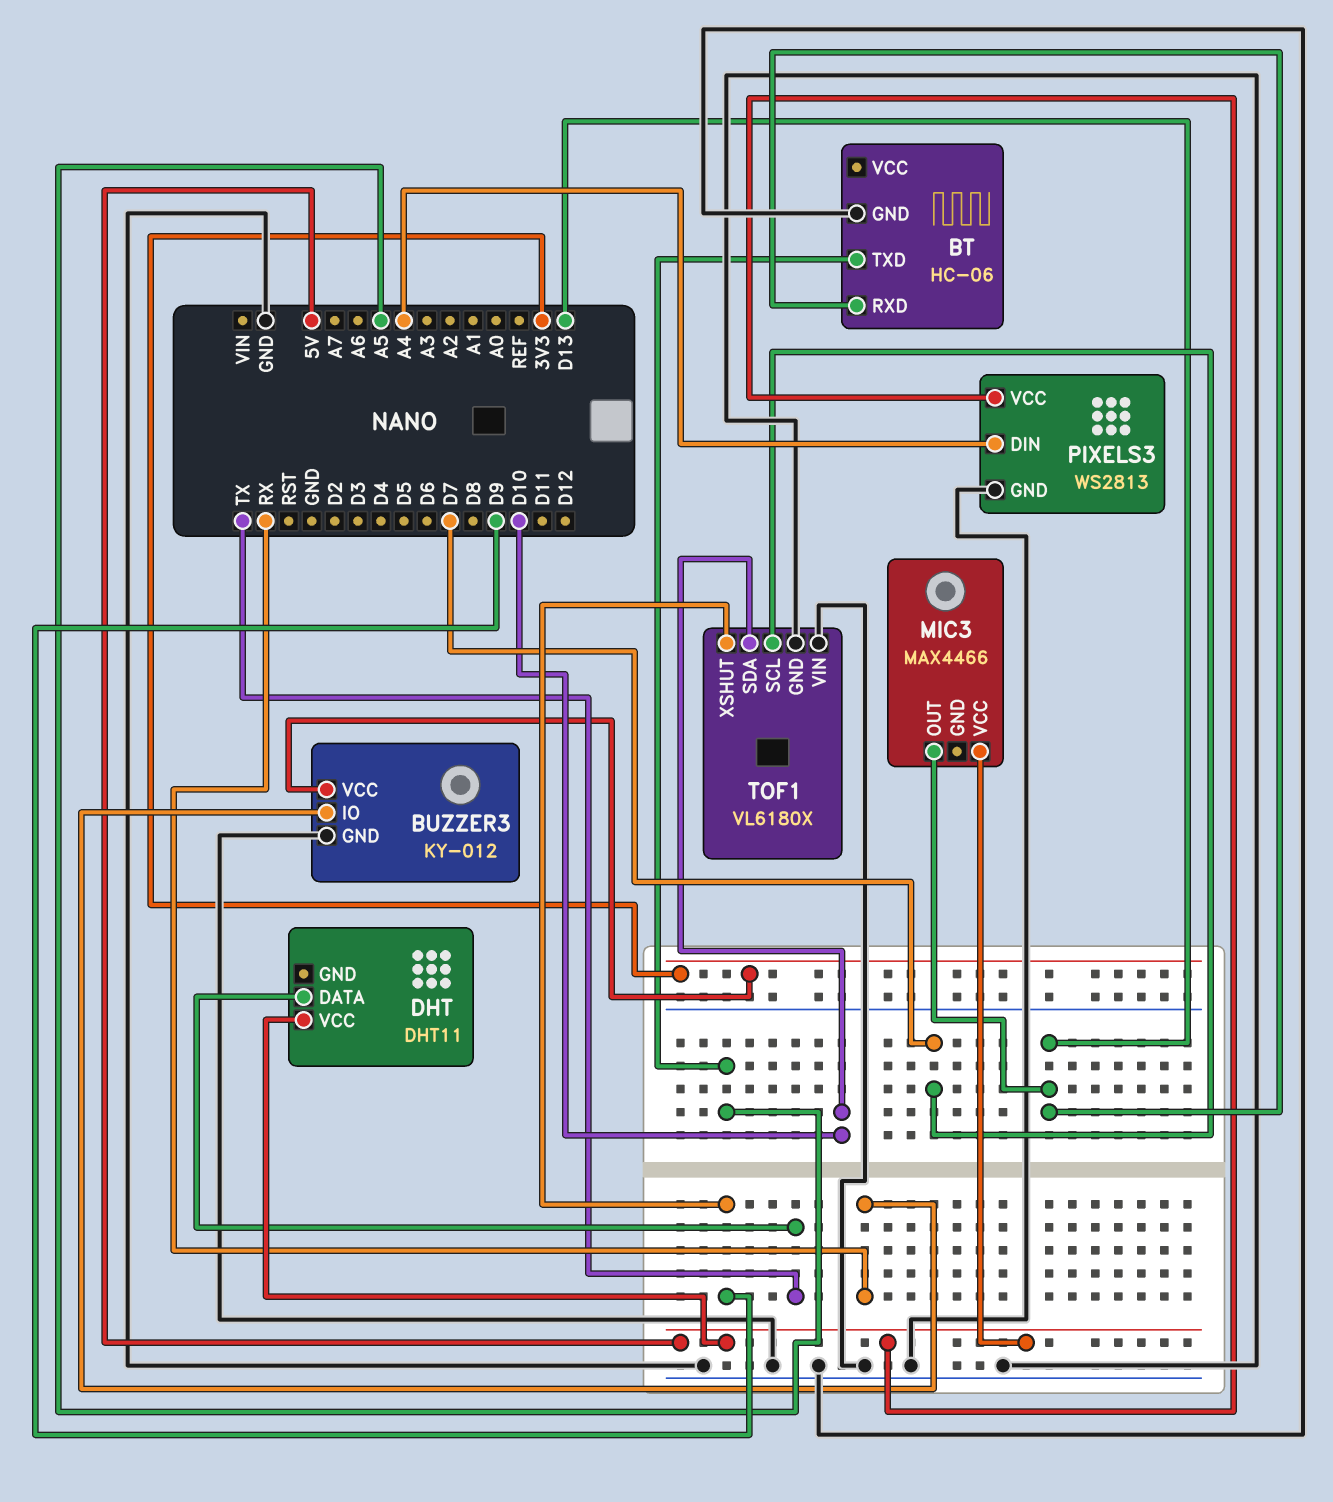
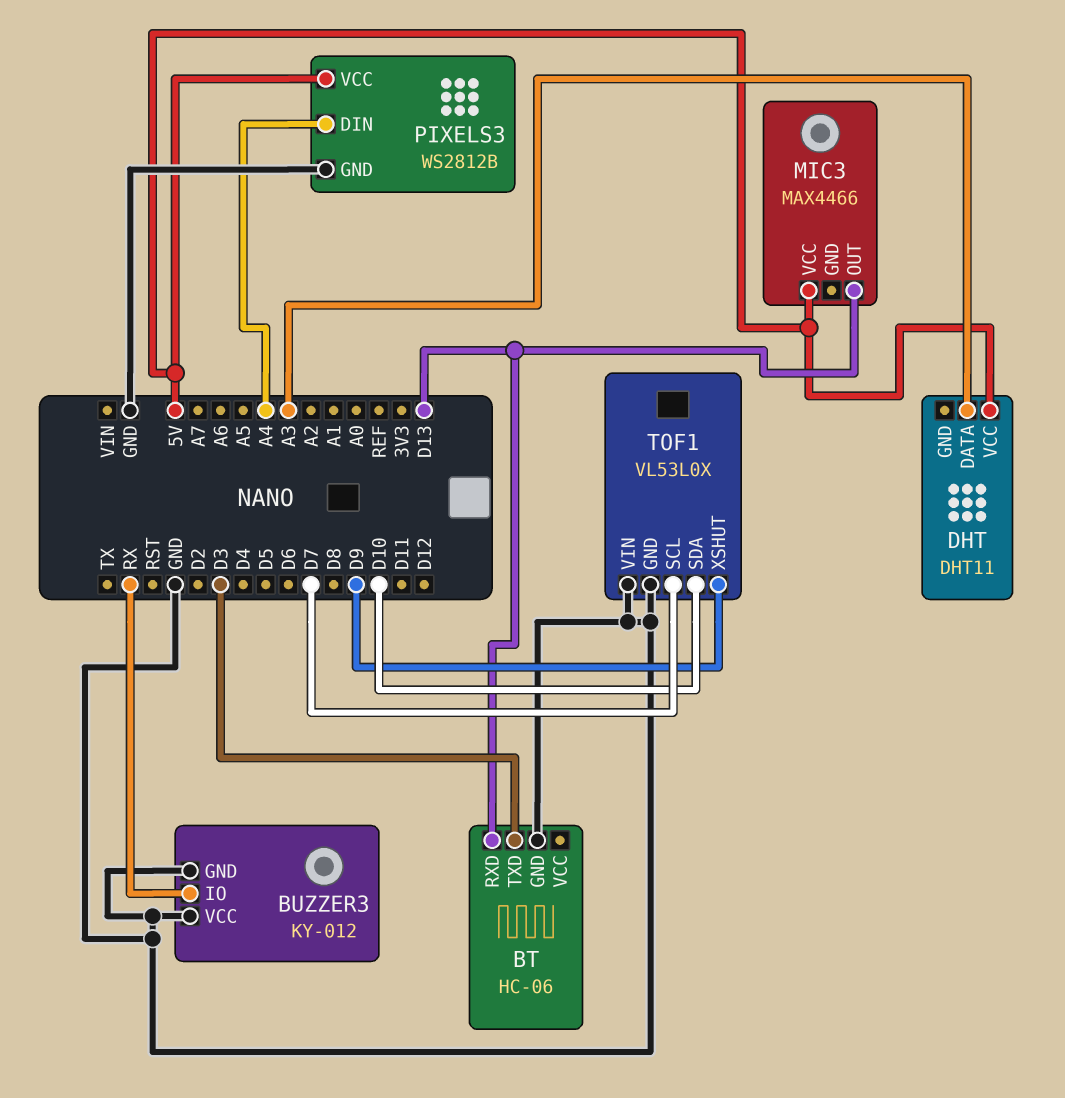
BT pin TXD: A5 -> D3
BUZZER3 pin VCC: 3V3 -> GND
DHT pin DATA: TX -> A3
PIXELS3: WS2813 -> WS2812B
TOF1: VL6180X -> VL53L0X

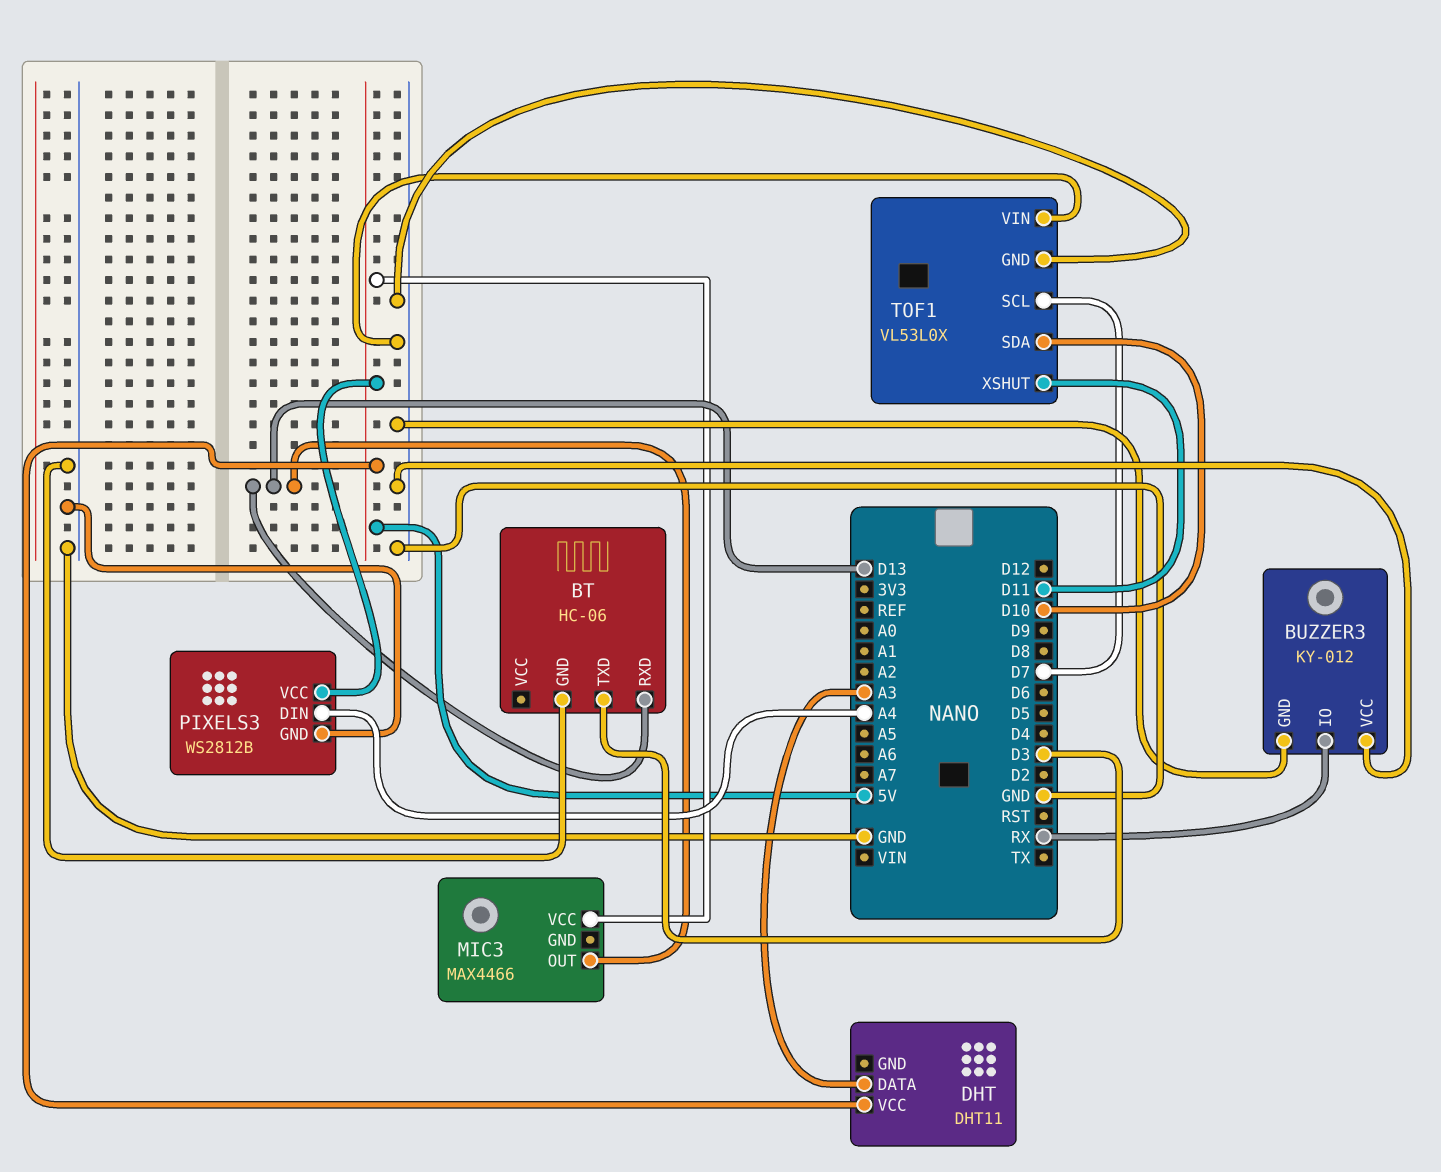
TOF1 pin XSHUT: D9 -> D11

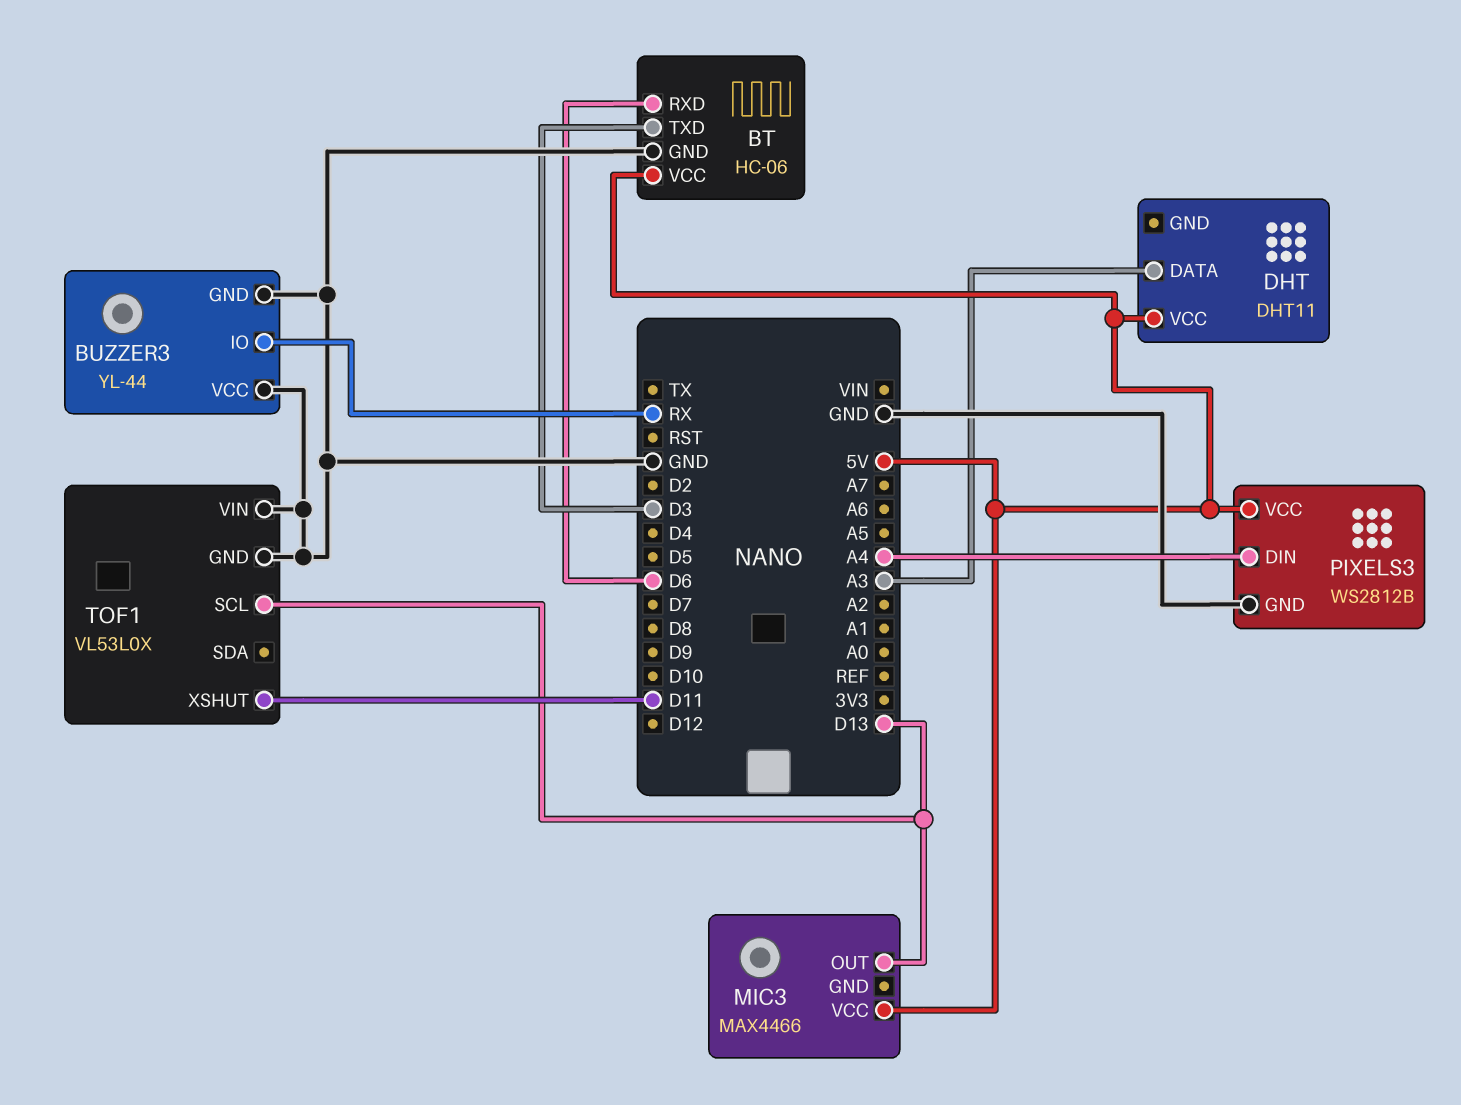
BT pin RXD: D13 -> D6
BT pin VCC: none -> 5V
BUZZER3: KY-012 -> YL-44
TOF1 pin SCL: D7 -> D13
TOF1 pin SDA: D10 -> none

